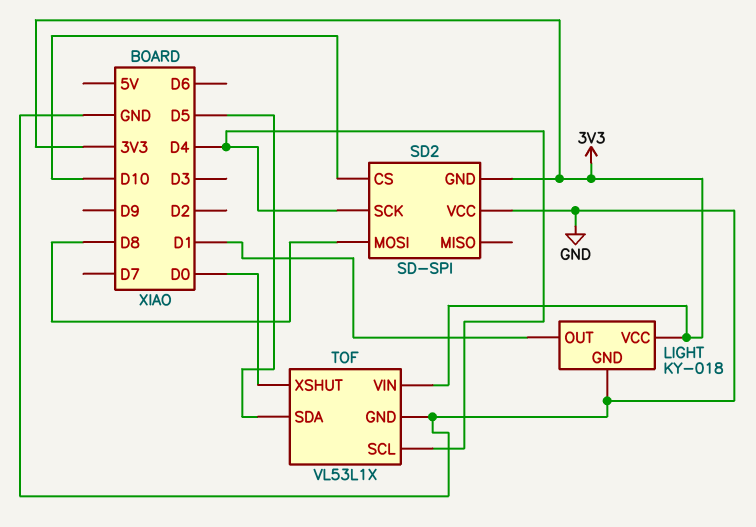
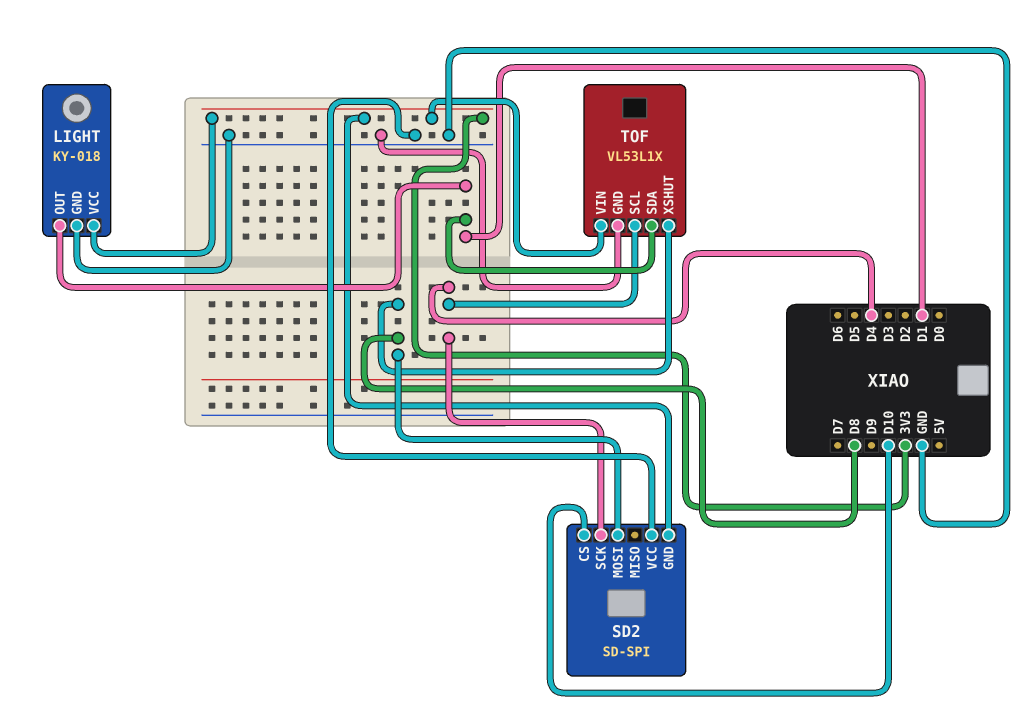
TOF pin SDA: D5 -> D1
TOF pin XSHUT: D0 -> D8

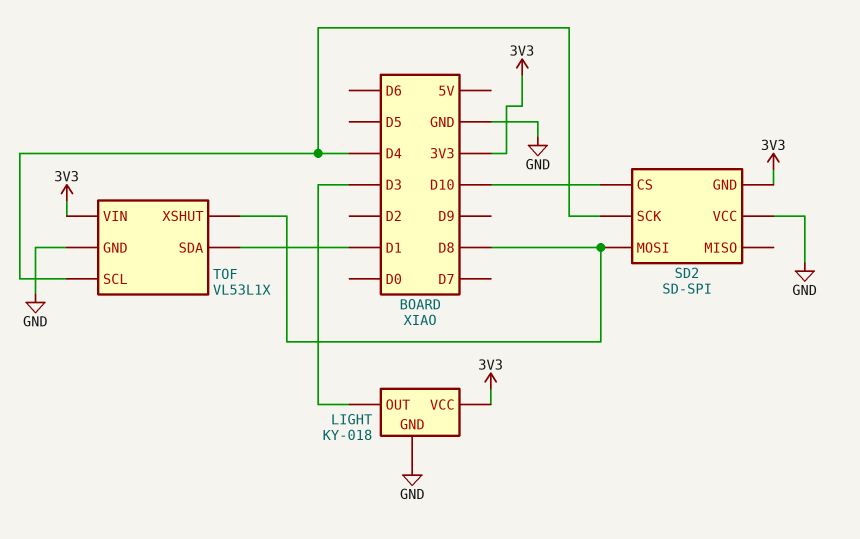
LIGHT pin OUT: D1 -> D3

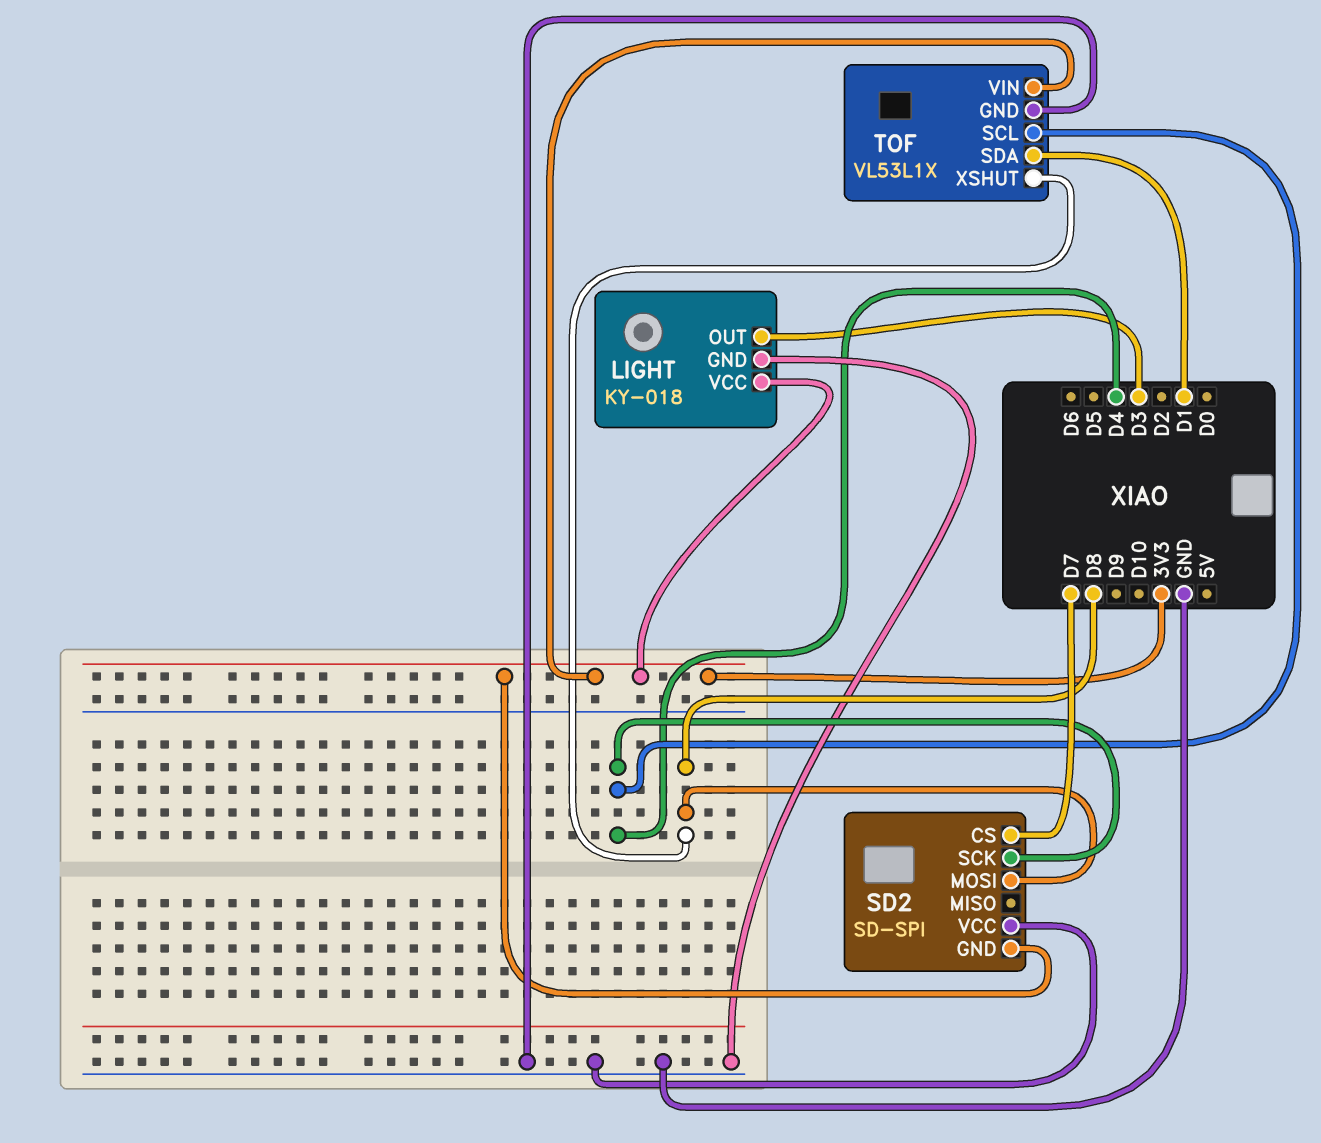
SD2 pin CS: D10 -> D7

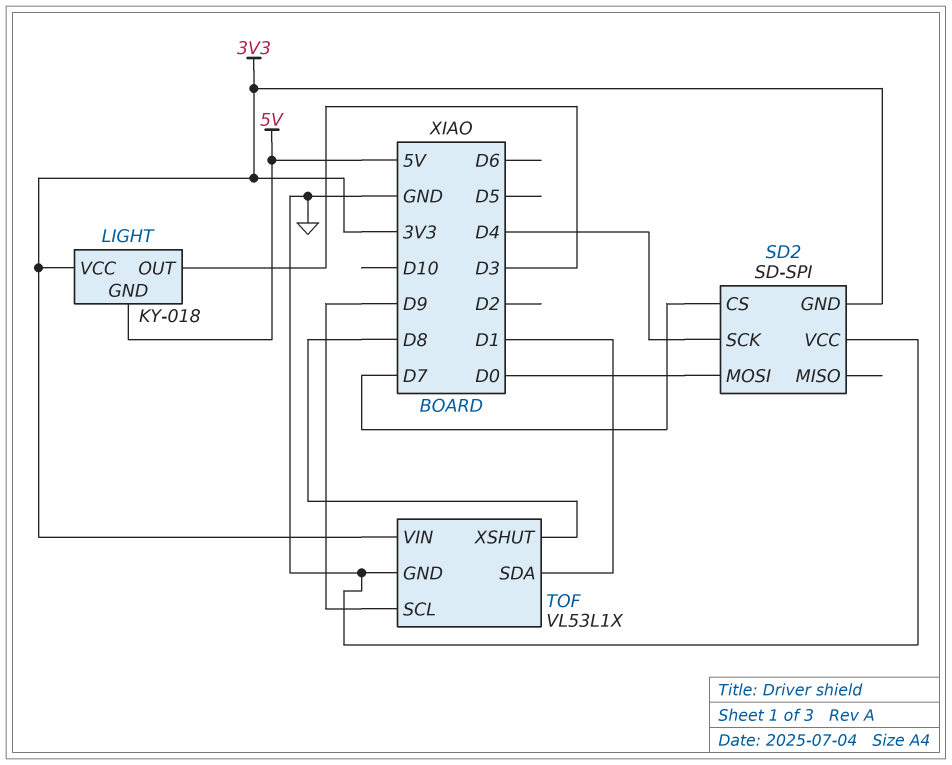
LIGHT pin GND: GND -> 5V
SD2 pin MOSI: D8 -> D0
TOF pin SCL: D4 -> D9

